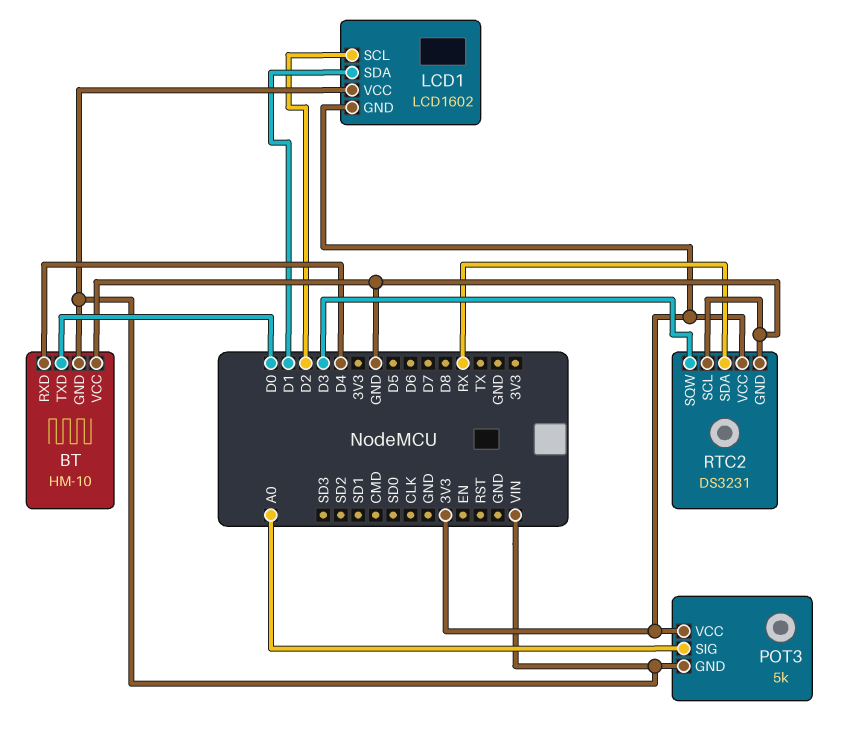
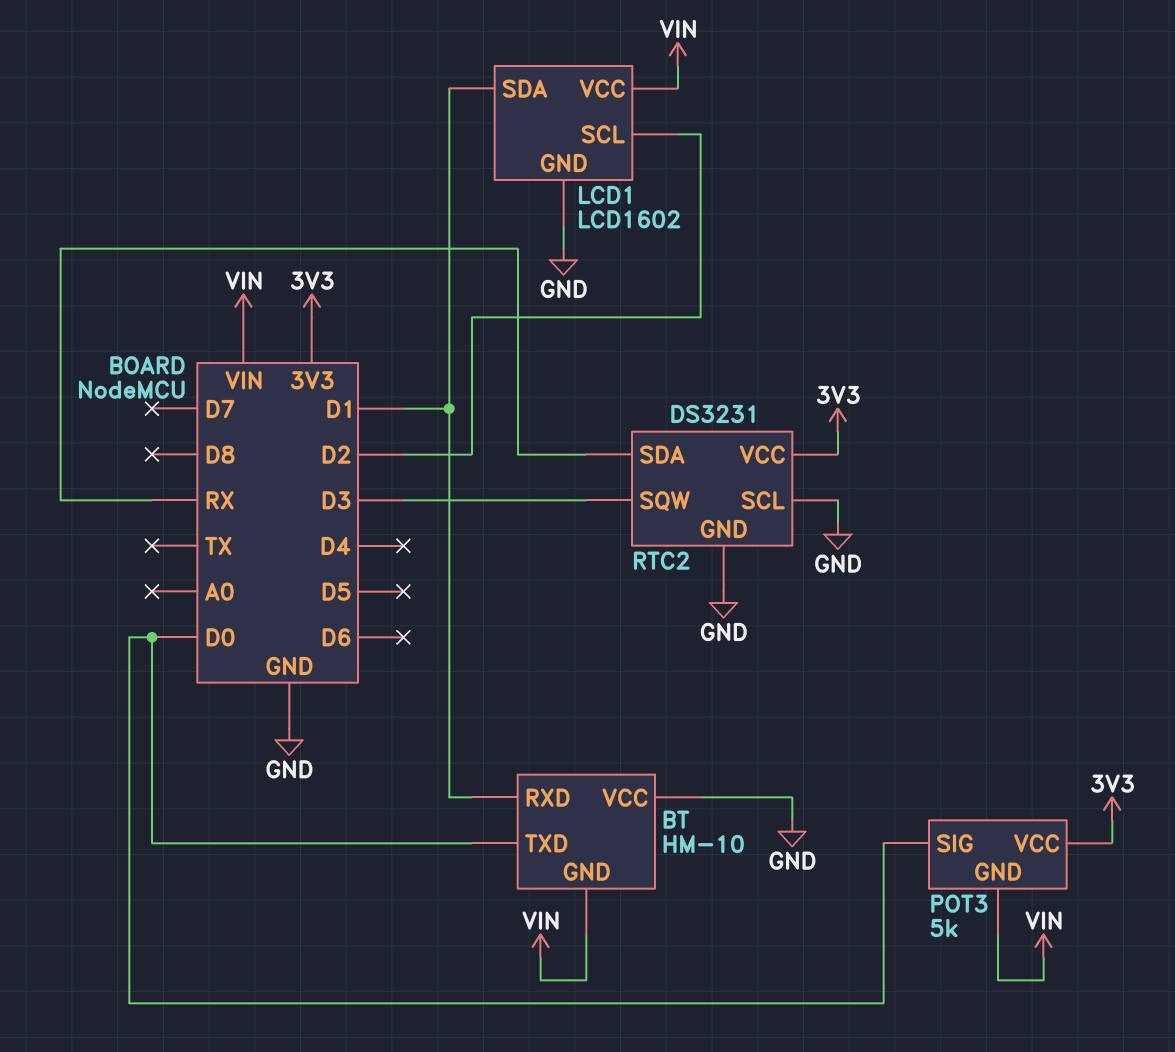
BT pin RXD: D4 -> D1
LCD1 pin GND: 3V3 -> GND
POT3 pin SIG: A0 -> D0

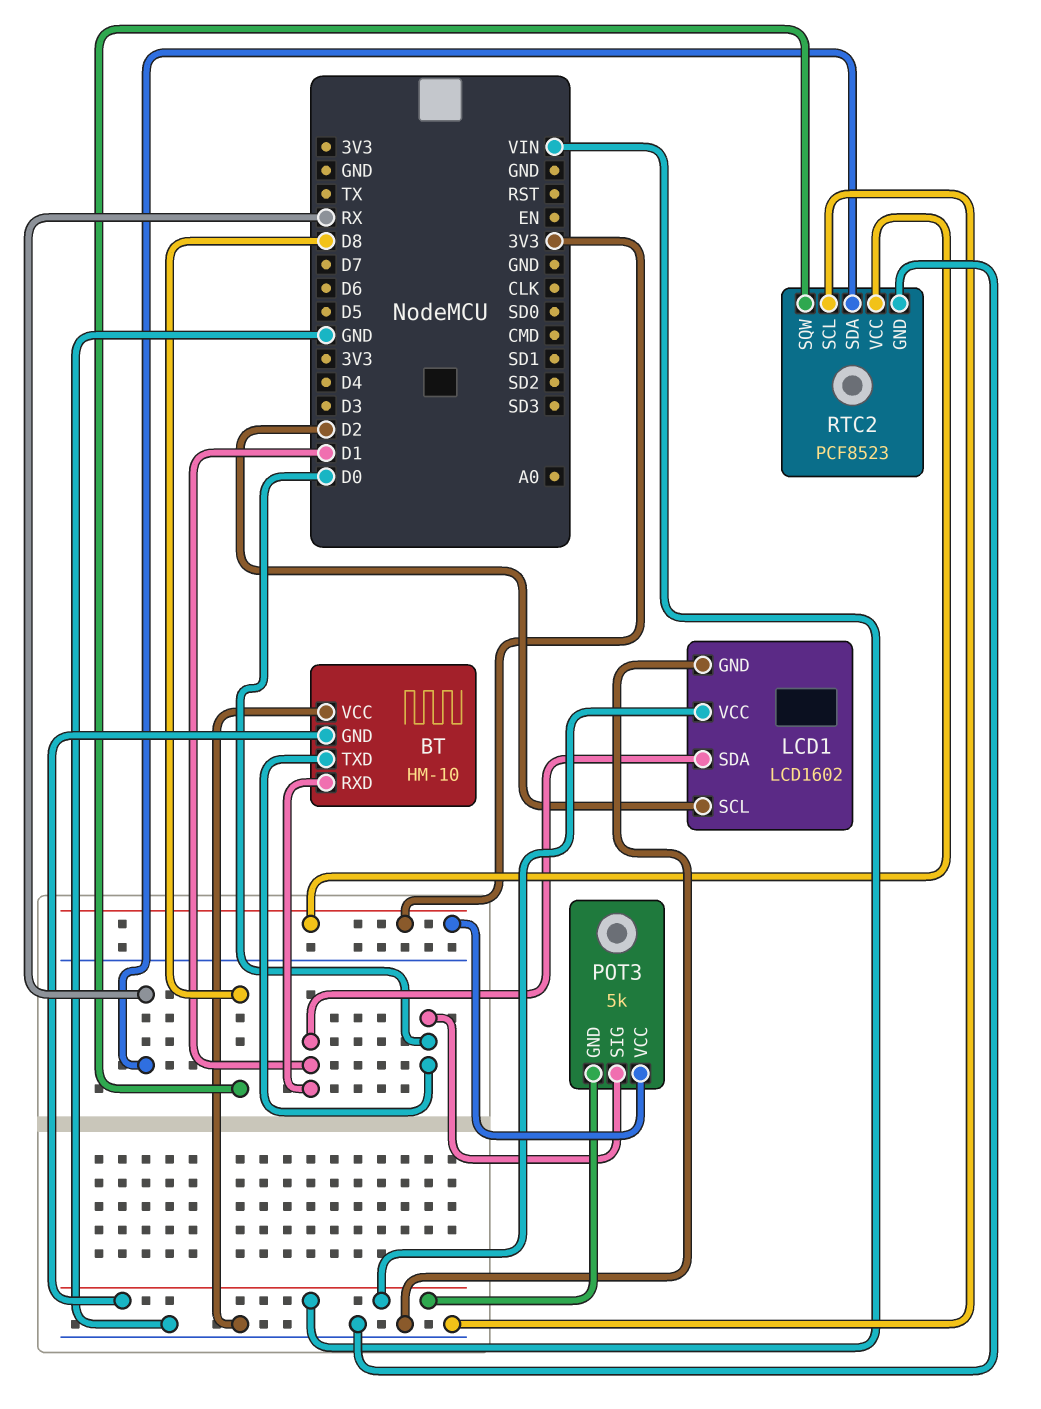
RTC2: DS3231 -> PCF8523
RTC2 pin SQW: D3 -> D8

